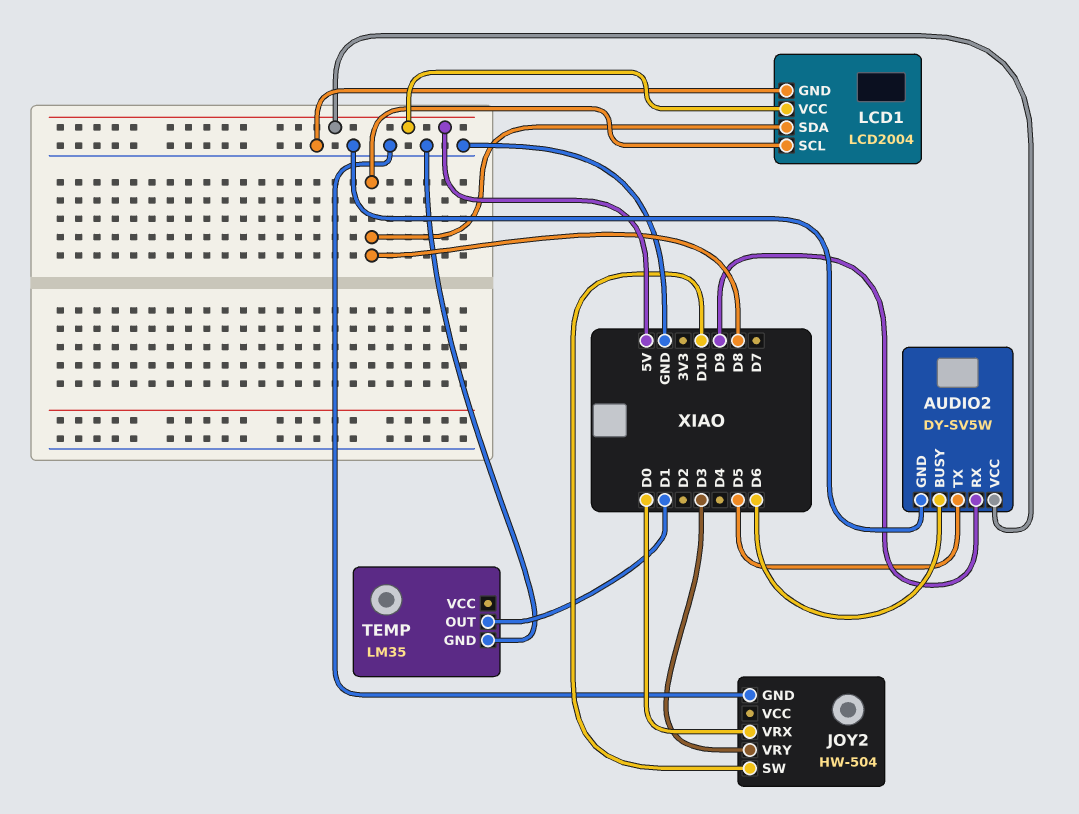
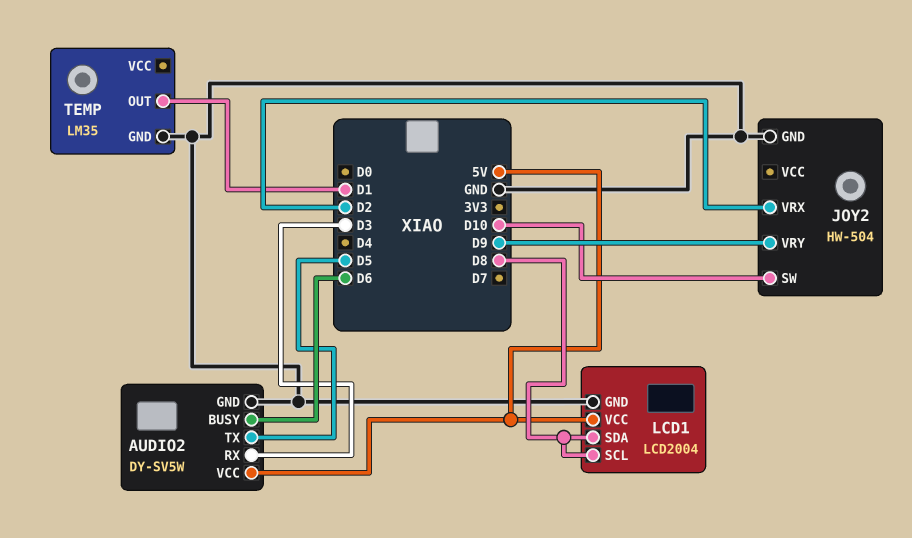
AUDIO2 pin RX: D9 -> D3
JOY2 pin VRX: D0 -> D2
JOY2 pin VRY: D3 -> D9

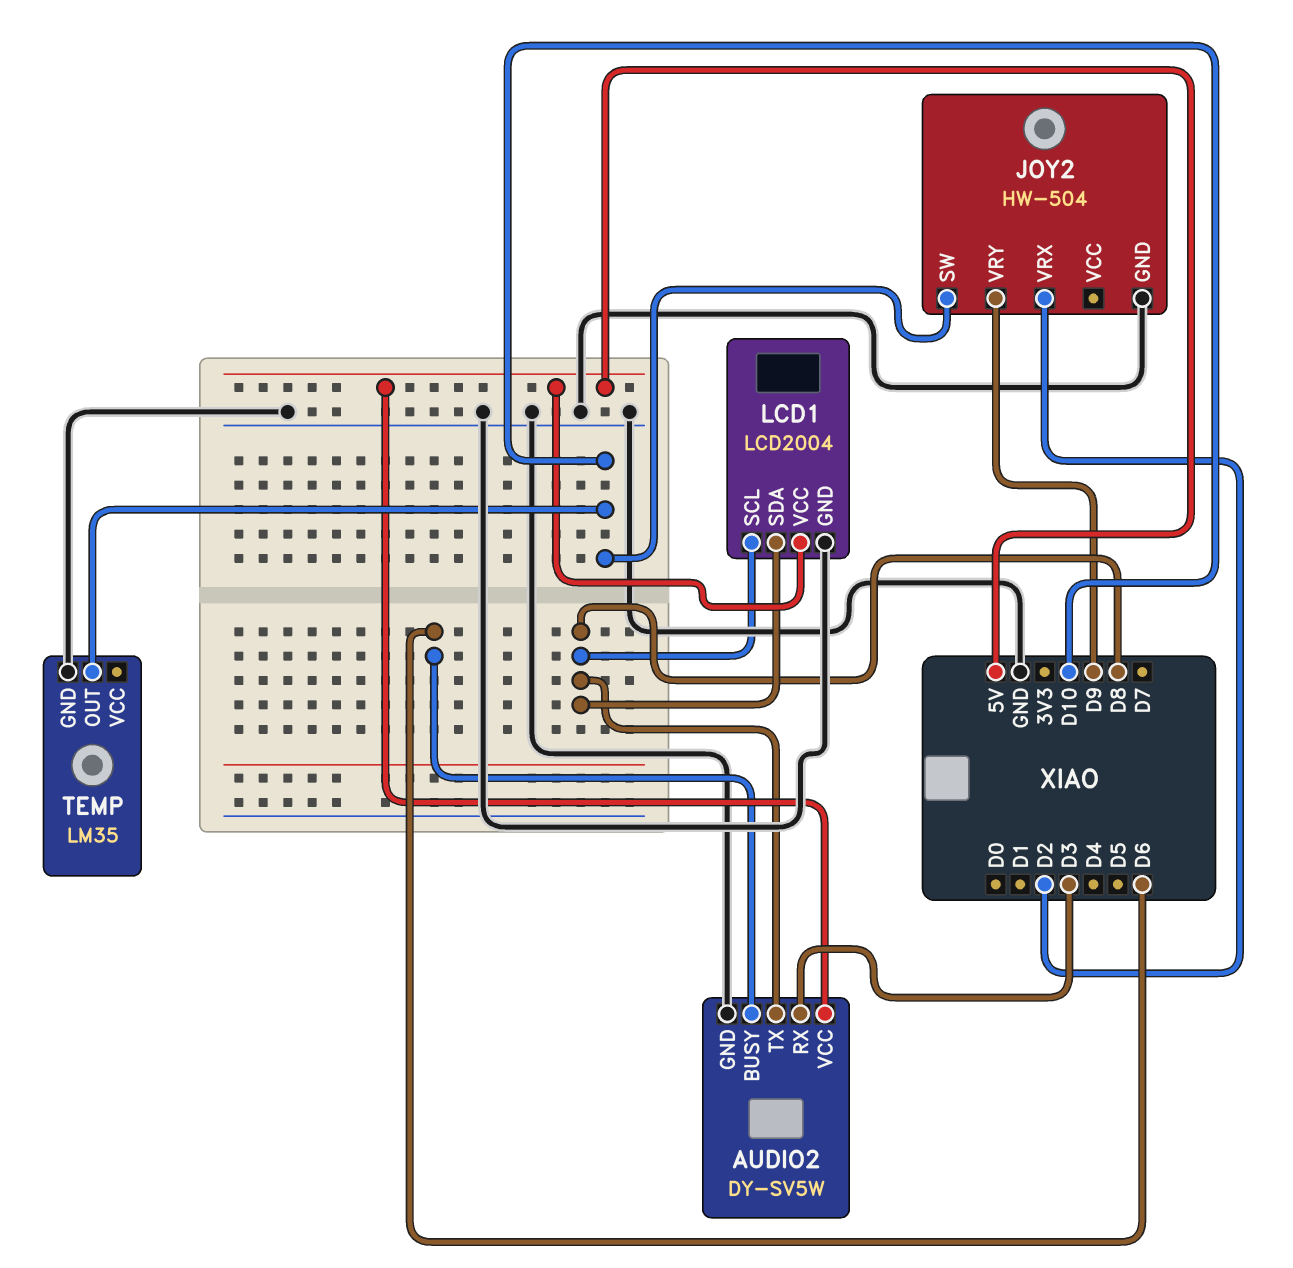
AUDIO2 pin TX: D5 -> D8
TEMP pin OUT: D1 -> D10

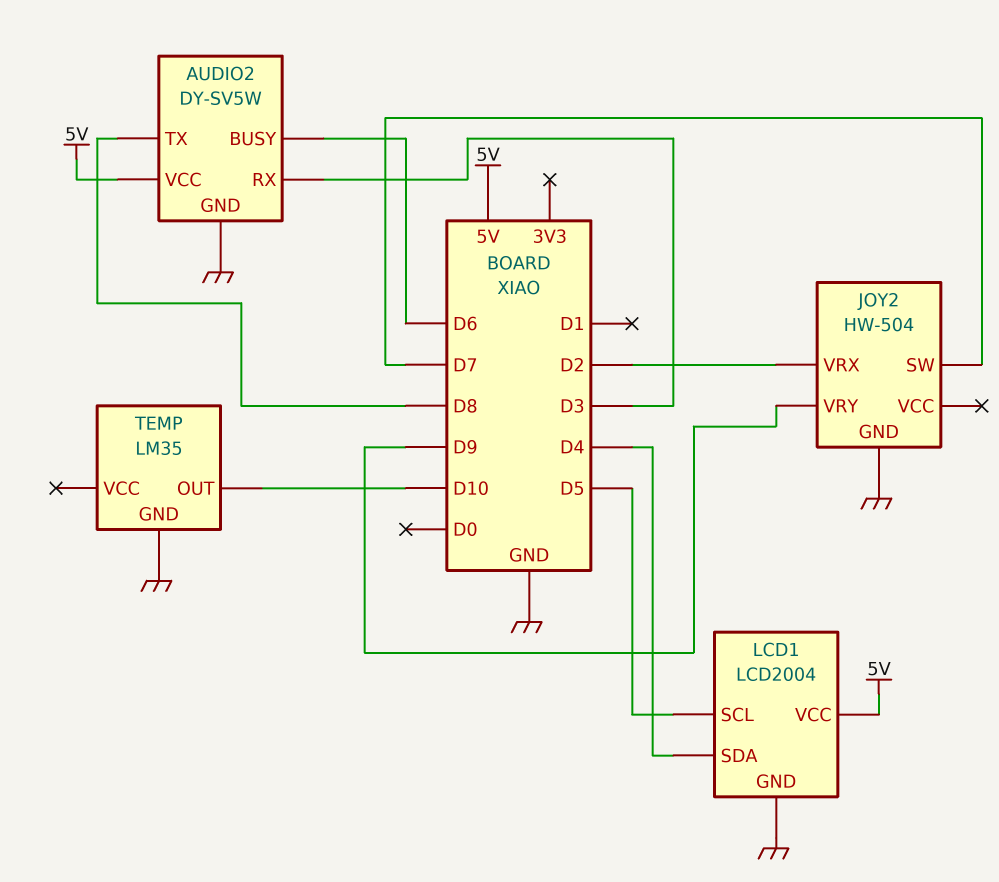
JOY2 pin SW: D10 -> D7
LCD1 pin SCL: D8 -> D5
LCD1 pin SDA: D8 -> D4

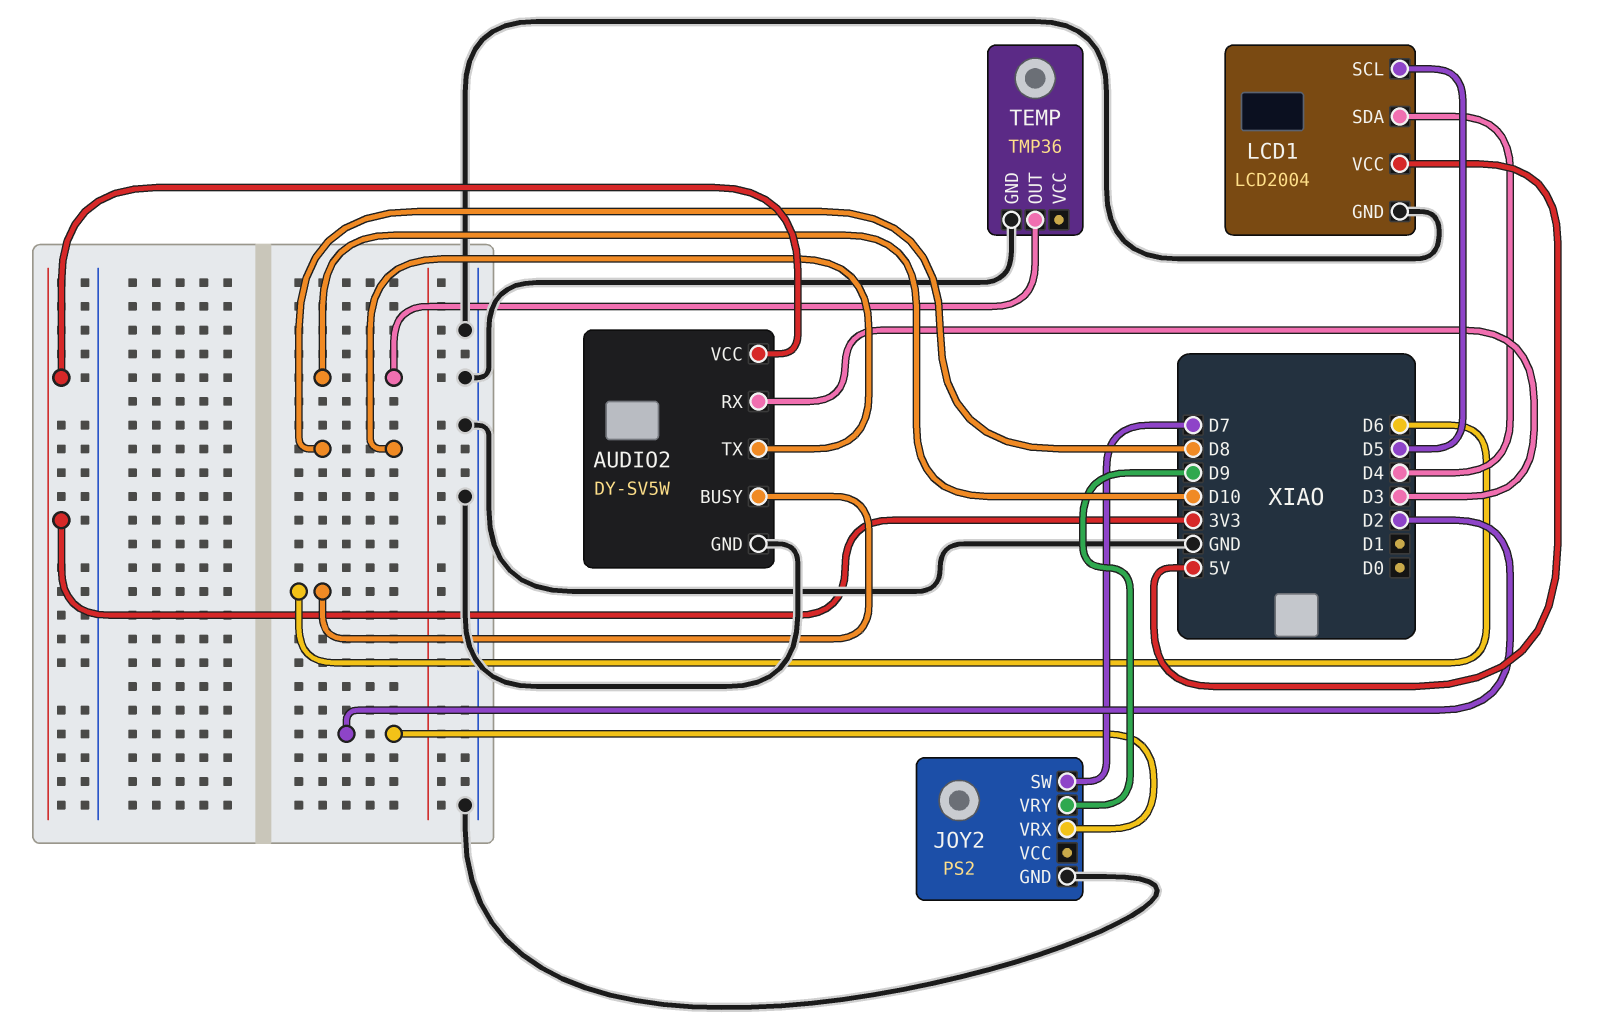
AUDIO2 pin VCC: 5V -> 3V3
JOY2: HW-504 -> PS2
TEMP: LM35 -> TMP36

